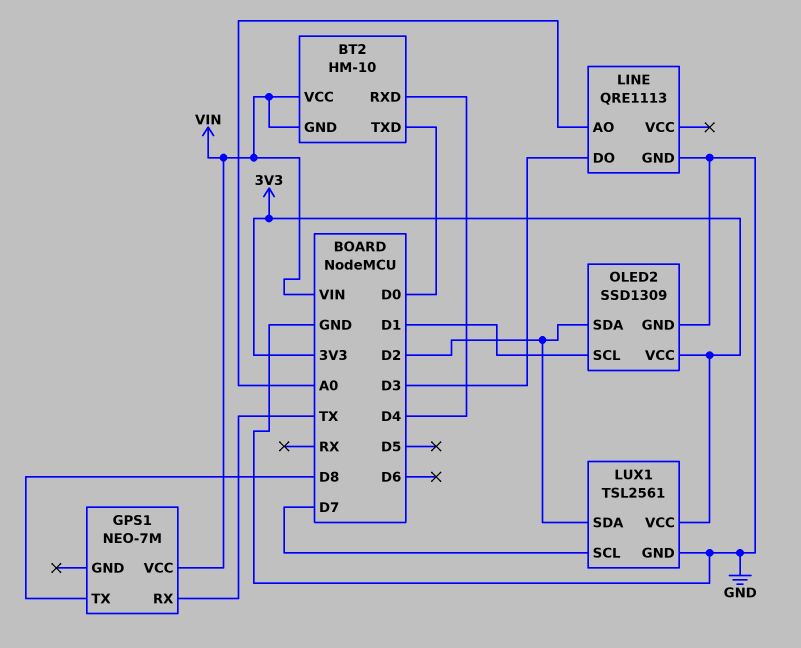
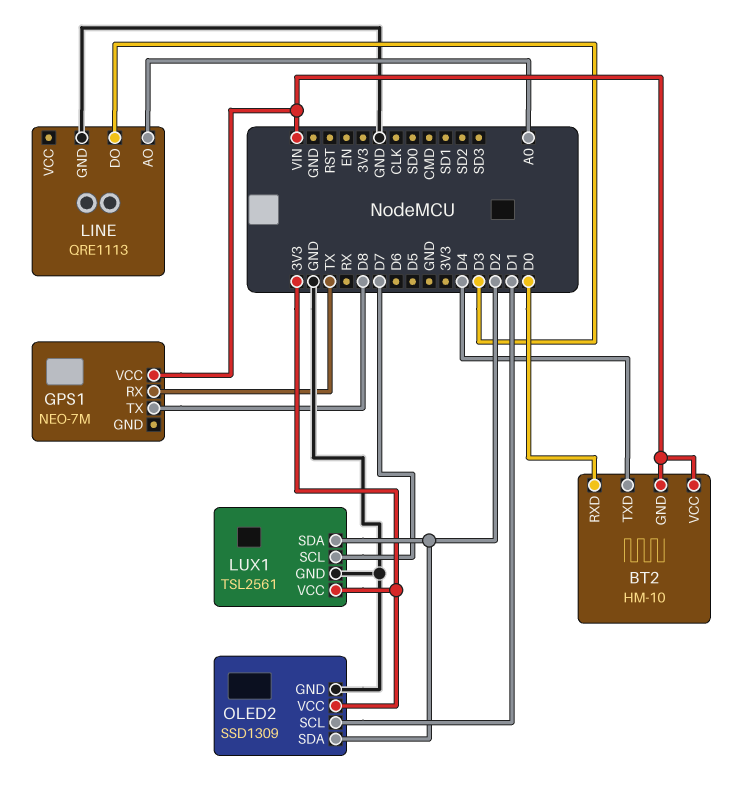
BT2 pin RXD: D4 -> D0
BT2 pin TXD: D0 -> D4

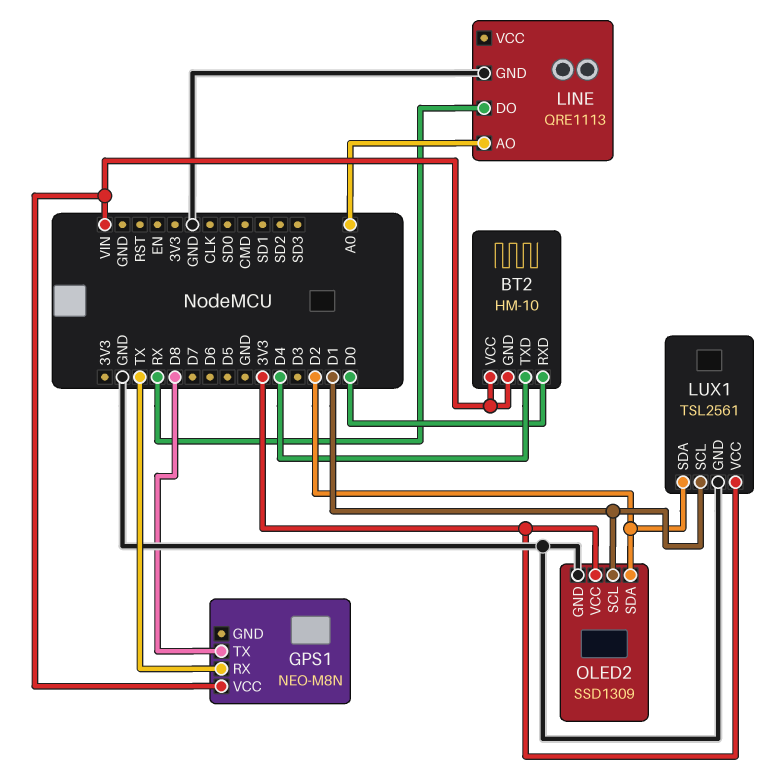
GPS1: NEO-7M -> NEO-M8N
LINE pin DO: D3 -> RX
LUX1 pin SCL: D7 -> D1

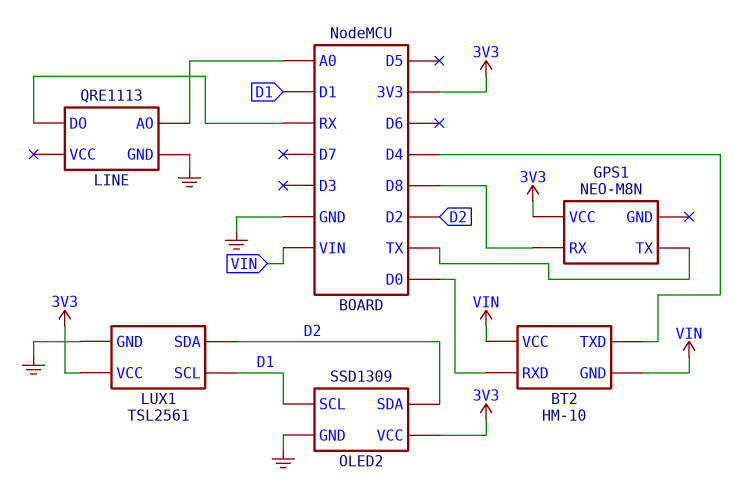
GPS1 pin RX: TX -> D8
GPS1 pin TX: D8 -> TX
GPS1 pin VCC: VIN -> 3V3

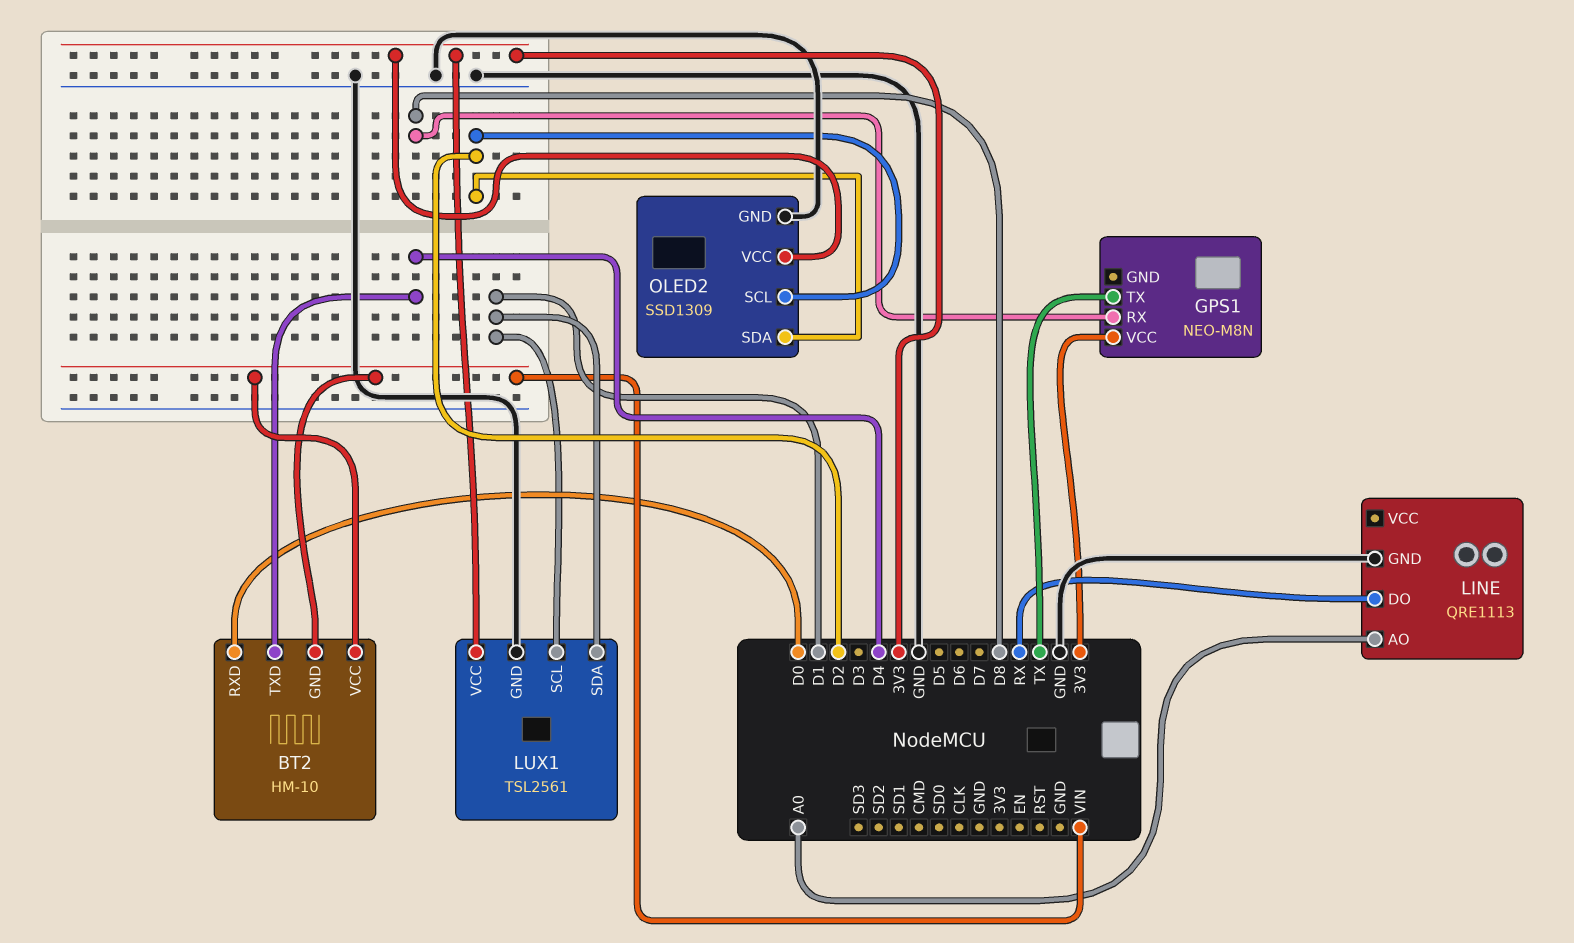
LUX1 pin SDA: D2 -> D1
OLED2 pin SCL: D1 -> D2

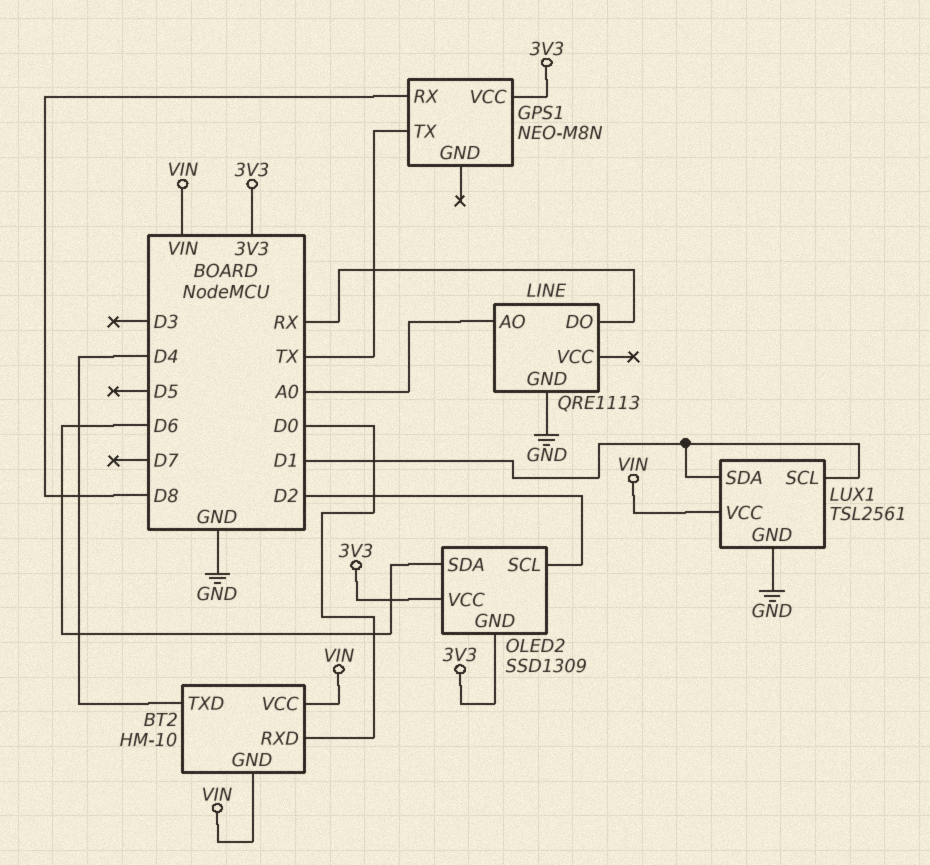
LUX1 pin VCC: 3V3 -> VIN
OLED2 pin GND: GND -> 3V3
OLED2 pin SDA: D2 -> D6

